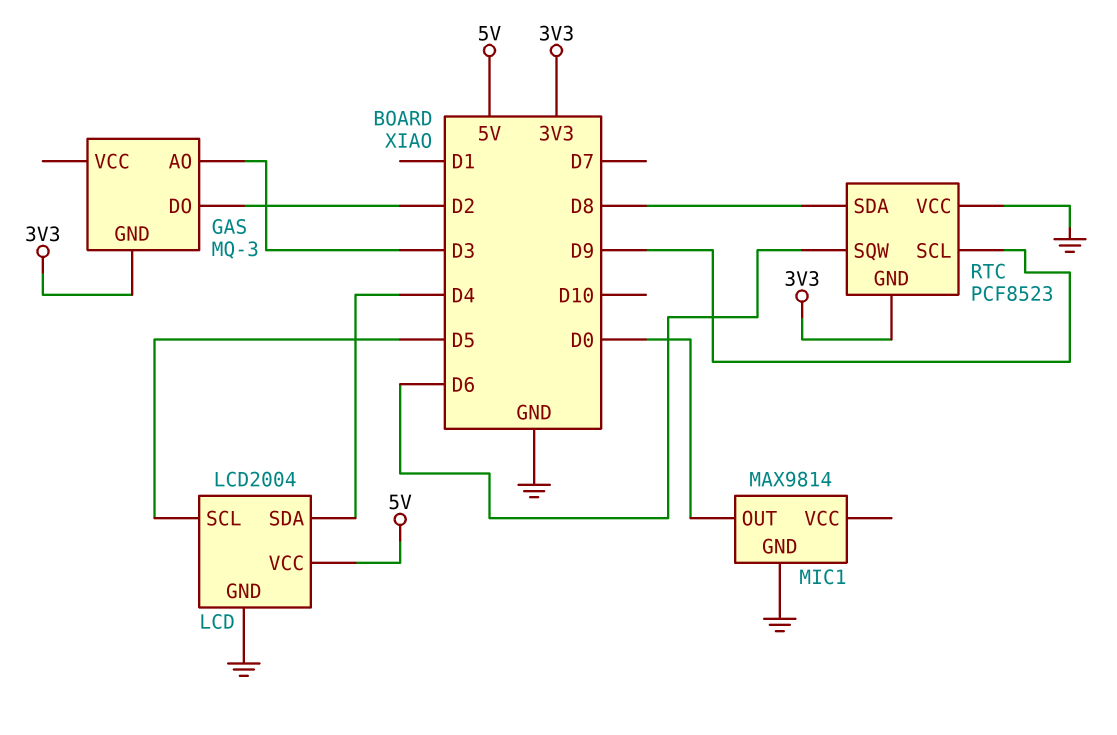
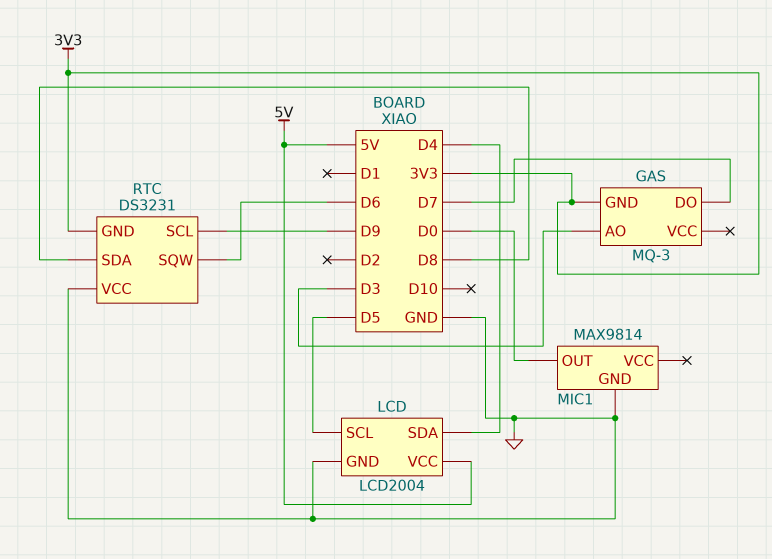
GAS pin DO: D2 -> D7
RTC: PCF8523 -> DS3231

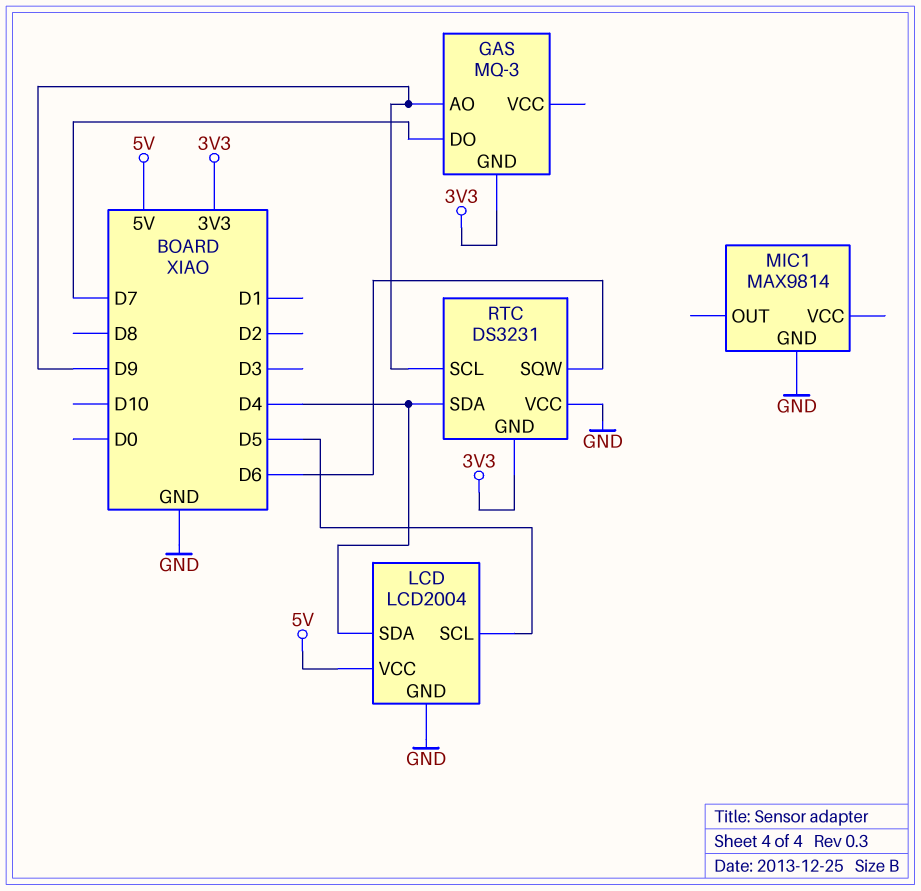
GAS pin AO: D3 -> D9
MIC1 pin OUT: D0 -> none
RTC pin SDA: D8 -> D4

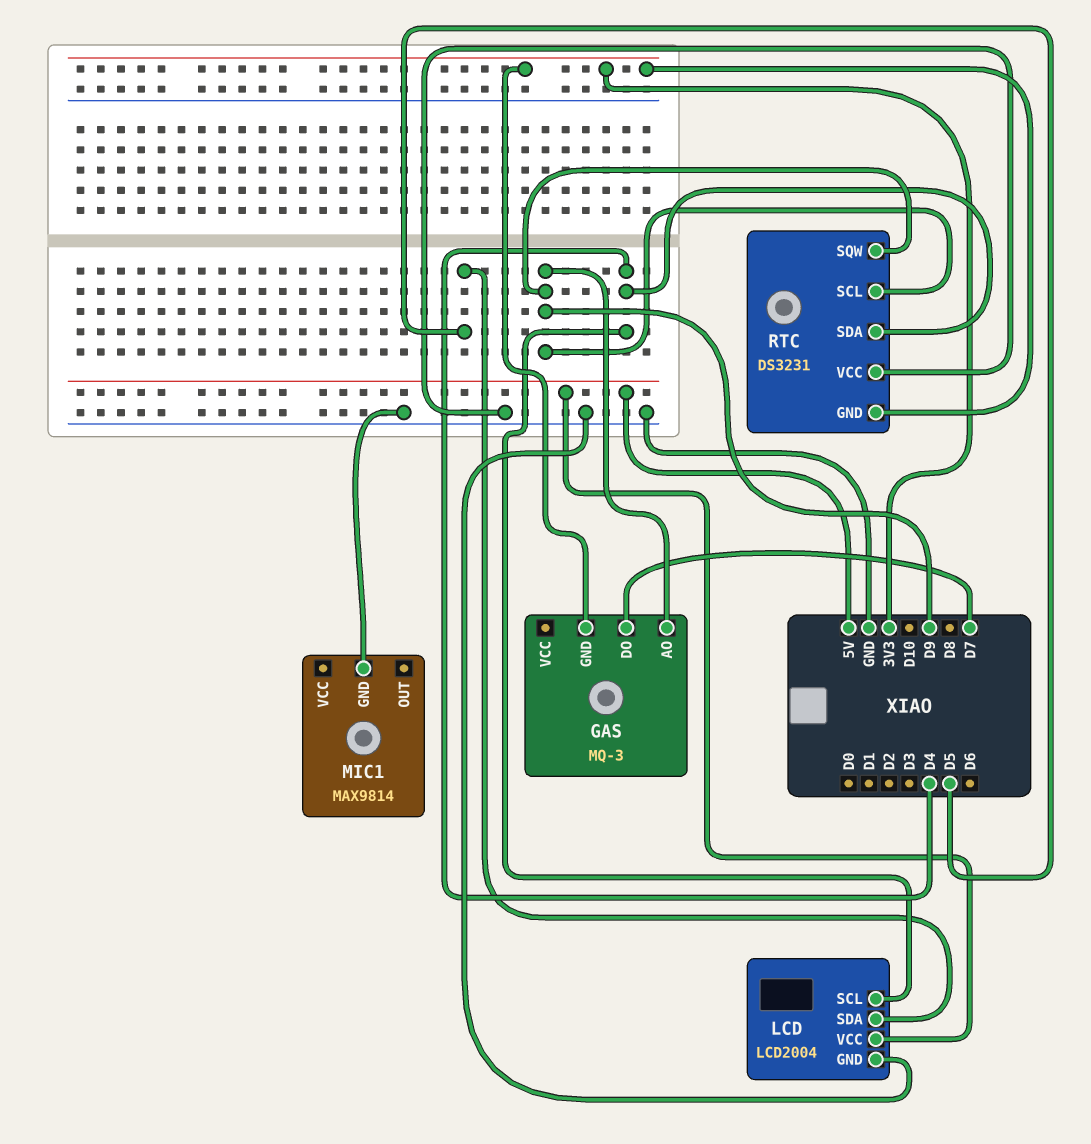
LCD pin SCL: D5 -> D4
LCD pin SDA: D4 -> D5
RTC pin SQW: D6 -> D9

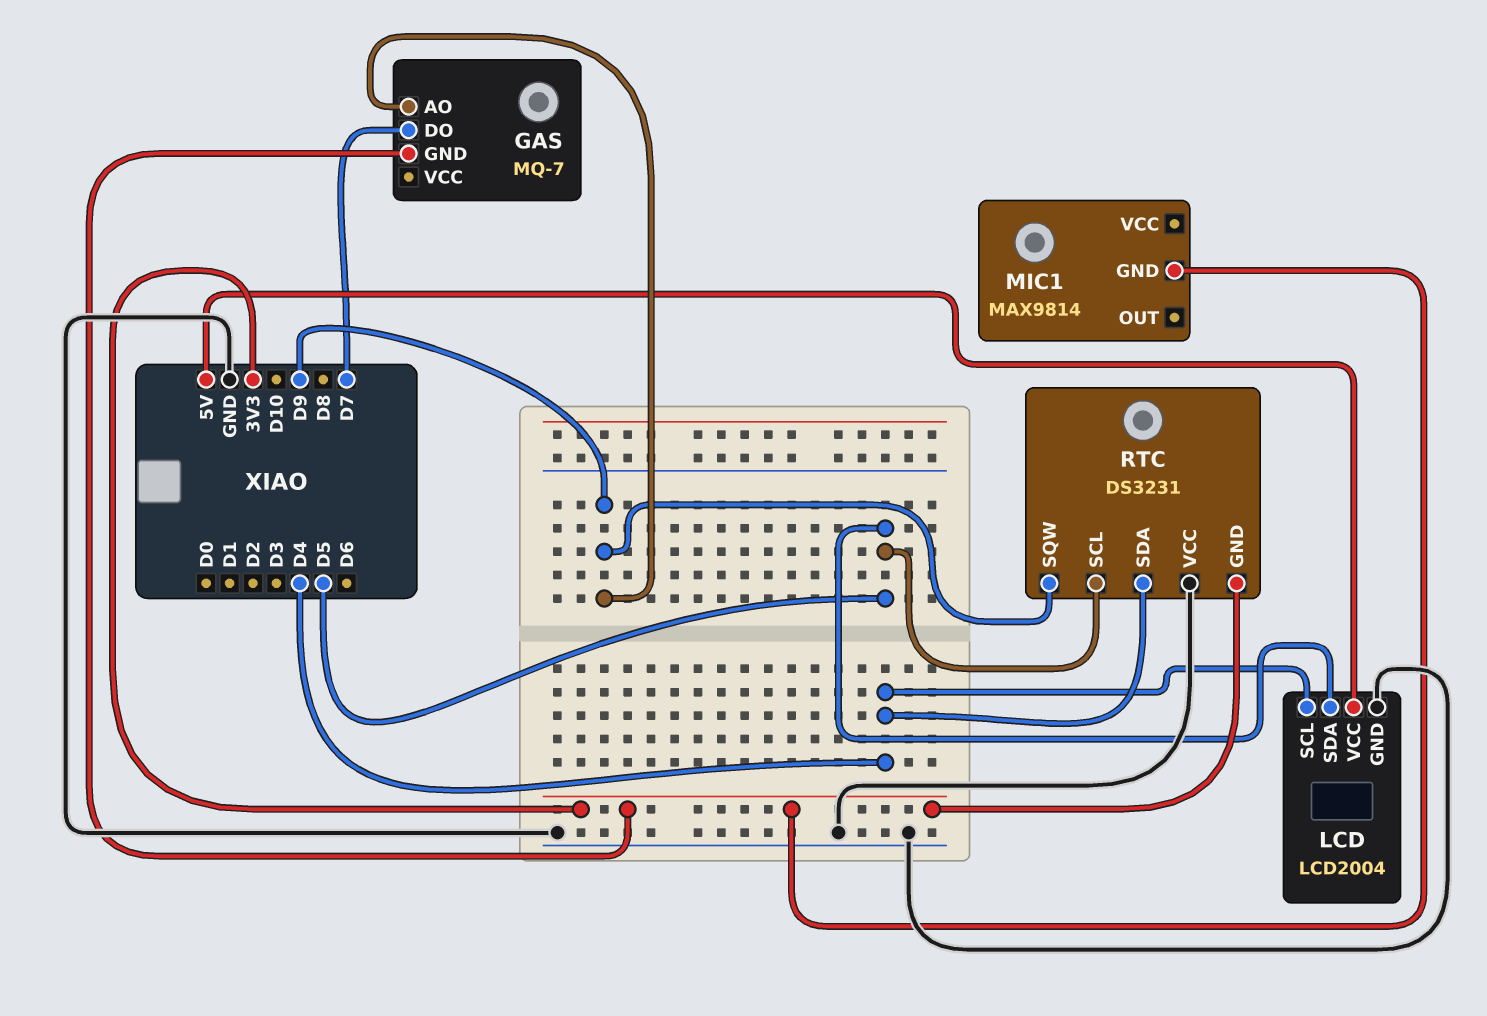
GAS: MQ-3 -> MQ-7
MIC1 pin GND: GND -> 3V3
RTC pin SCL: D9 -> D5

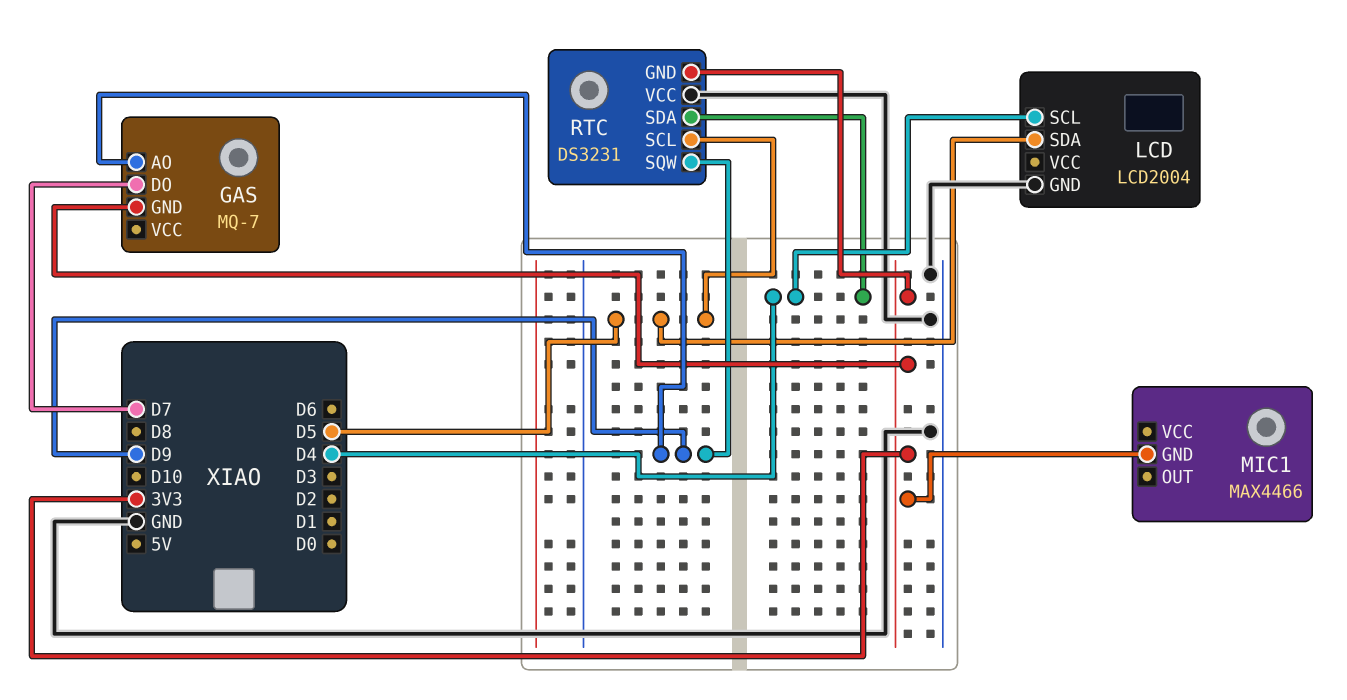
LCD pin VCC: 5V -> none
MIC1: MAX9814 -> MAX4466

